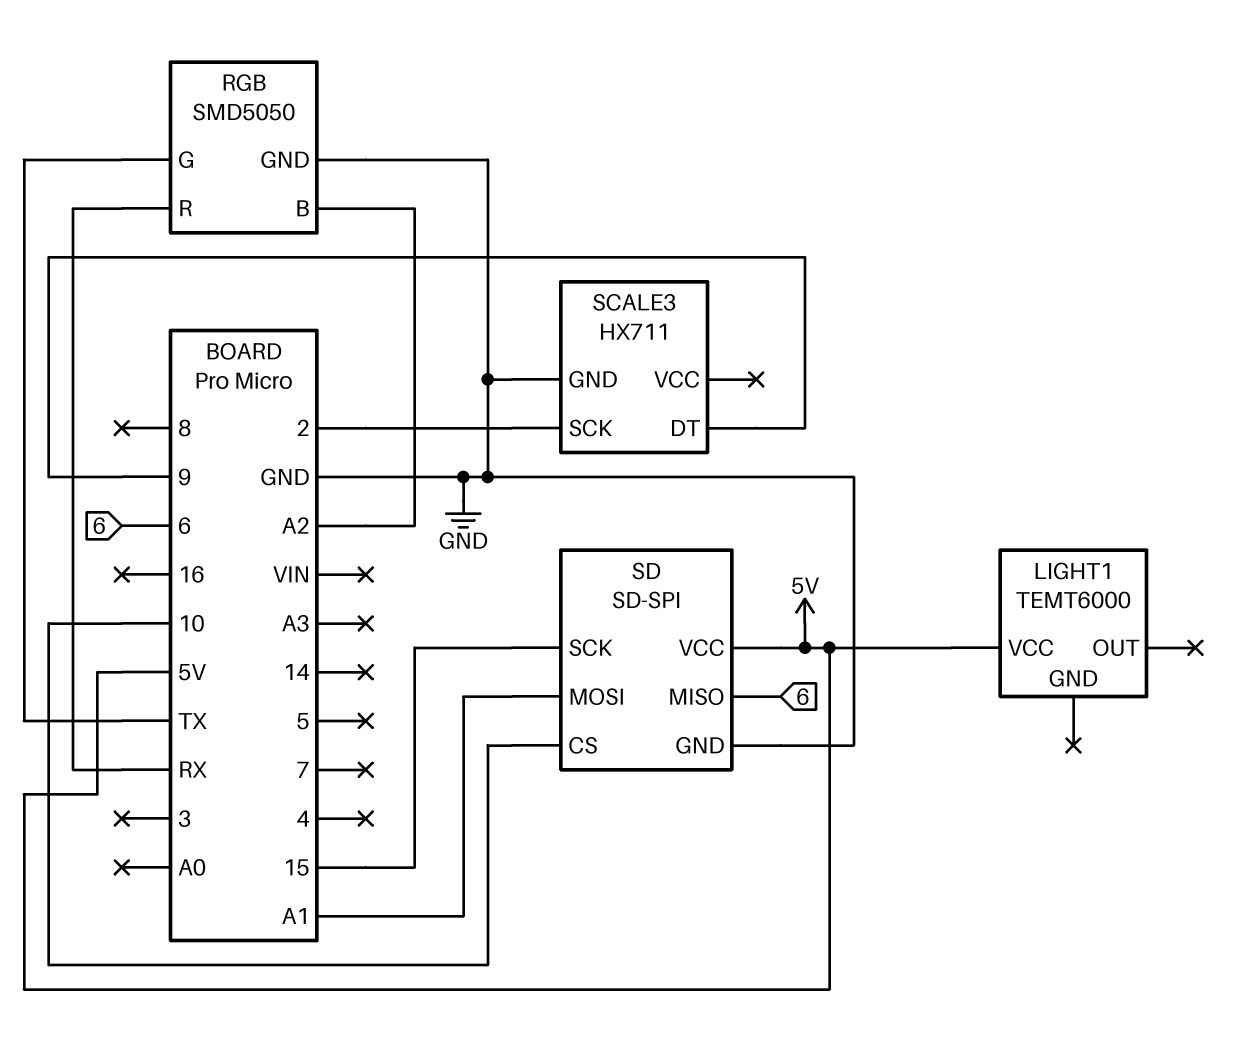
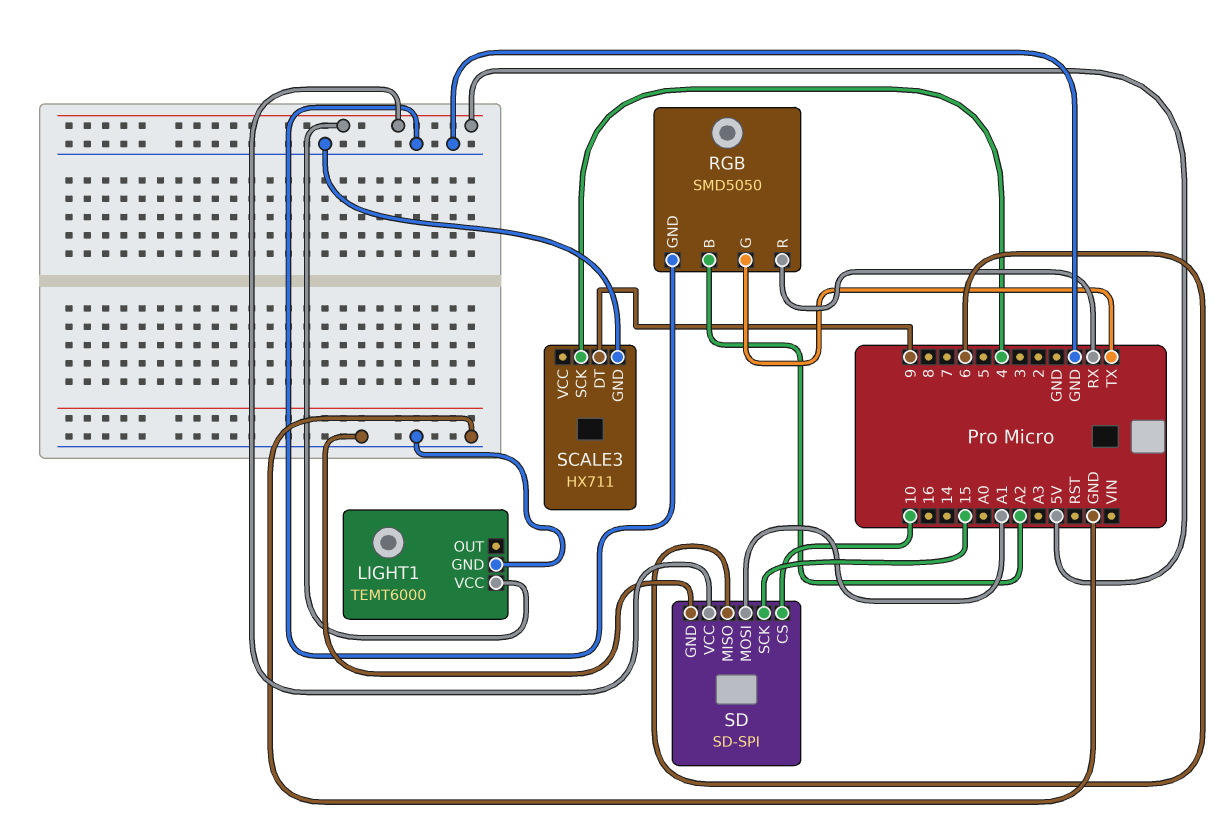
LIGHT1 pin GND: none -> GND
SCALE3 pin SCK: 2 -> 4

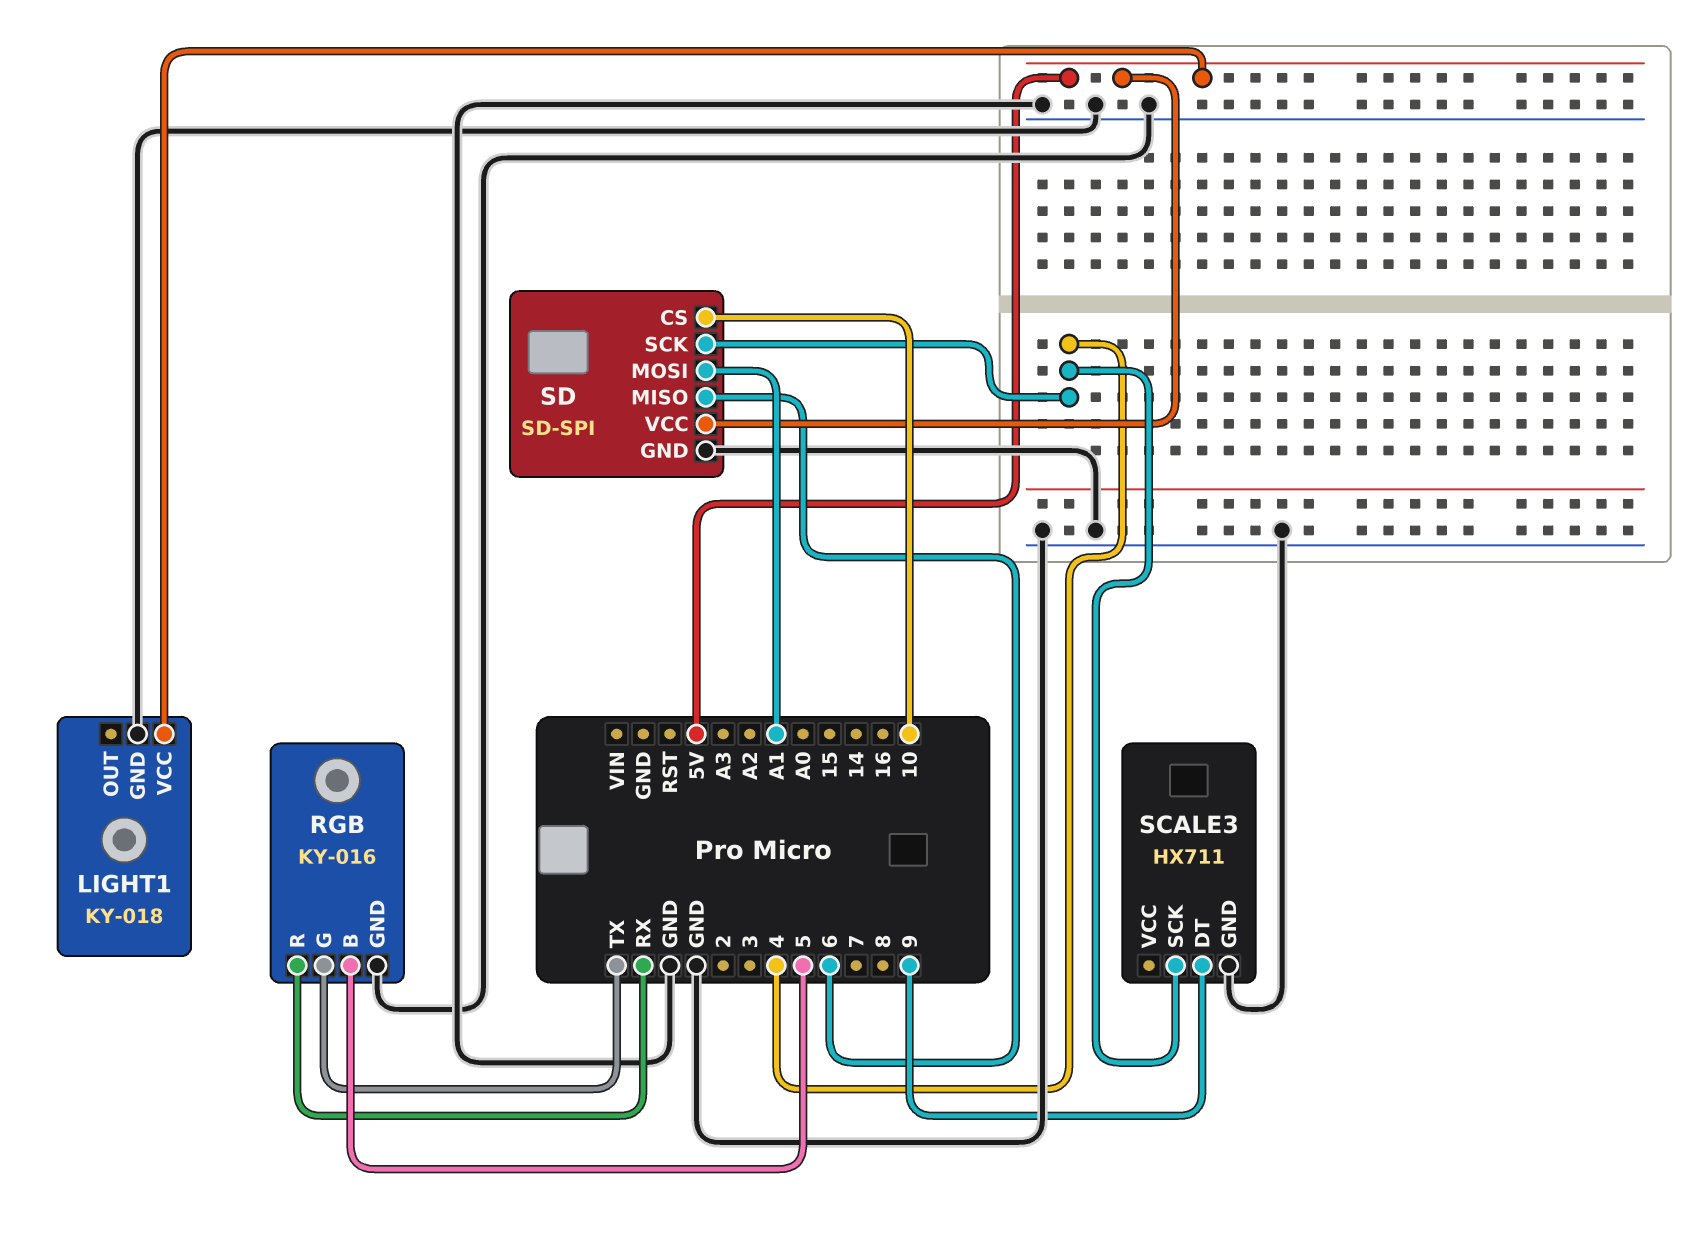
LIGHT1: TEMT6000 -> KY-018
RGB: SMD5050 -> KY-016
RGB pin B: A2 -> 5
SD pin SCK: 15 -> 4

